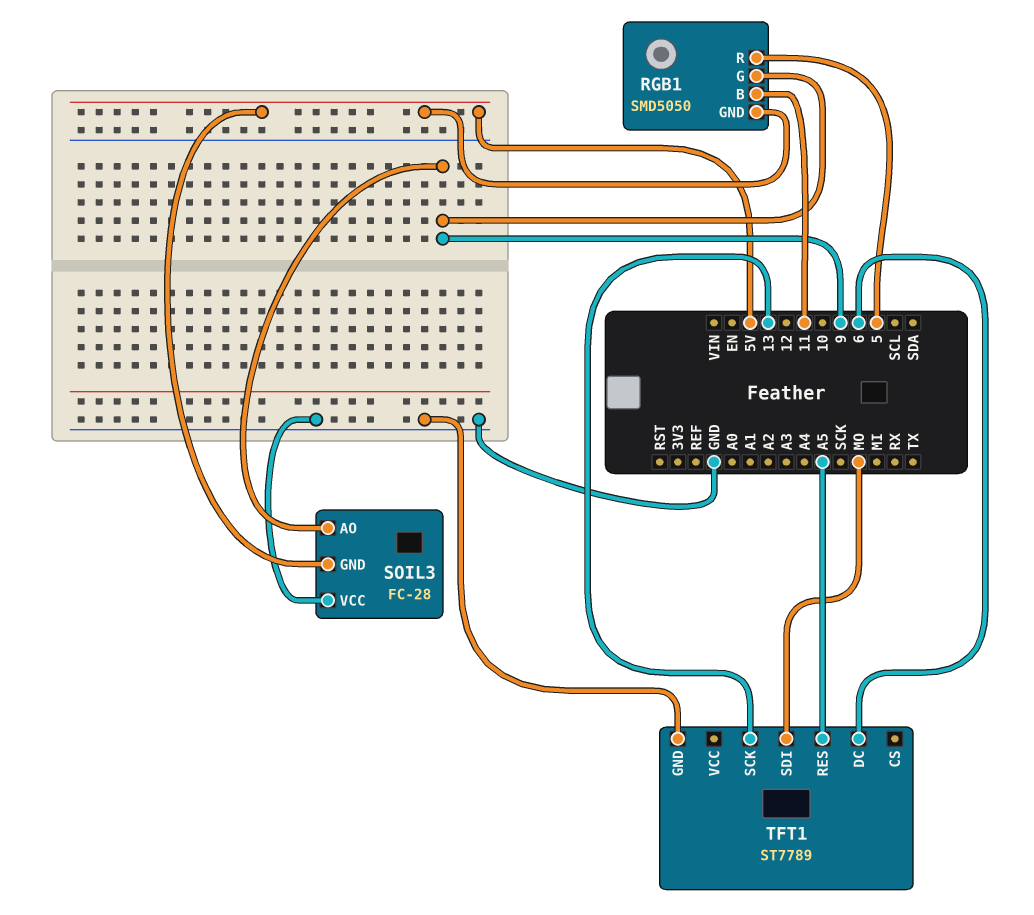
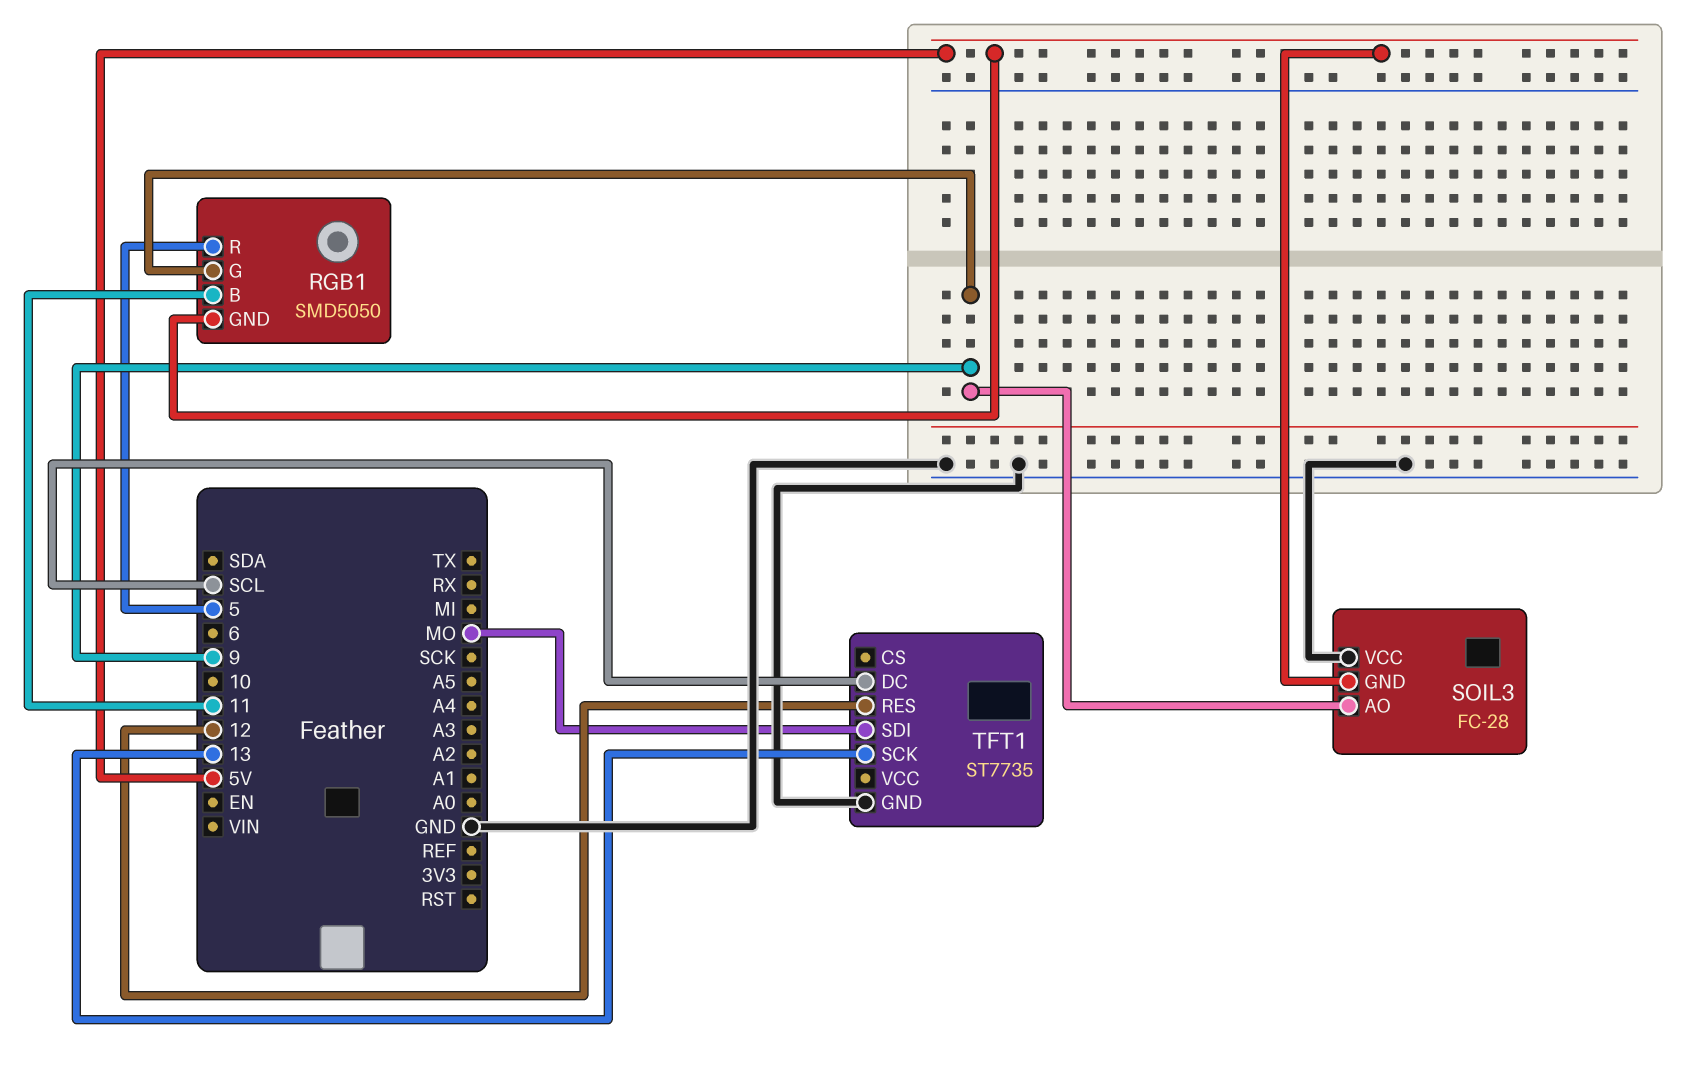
TFT1: ST7789 -> ST7735
TFT1 pin DC: 6 -> SCL
TFT1 pin RES: A5 -> 12

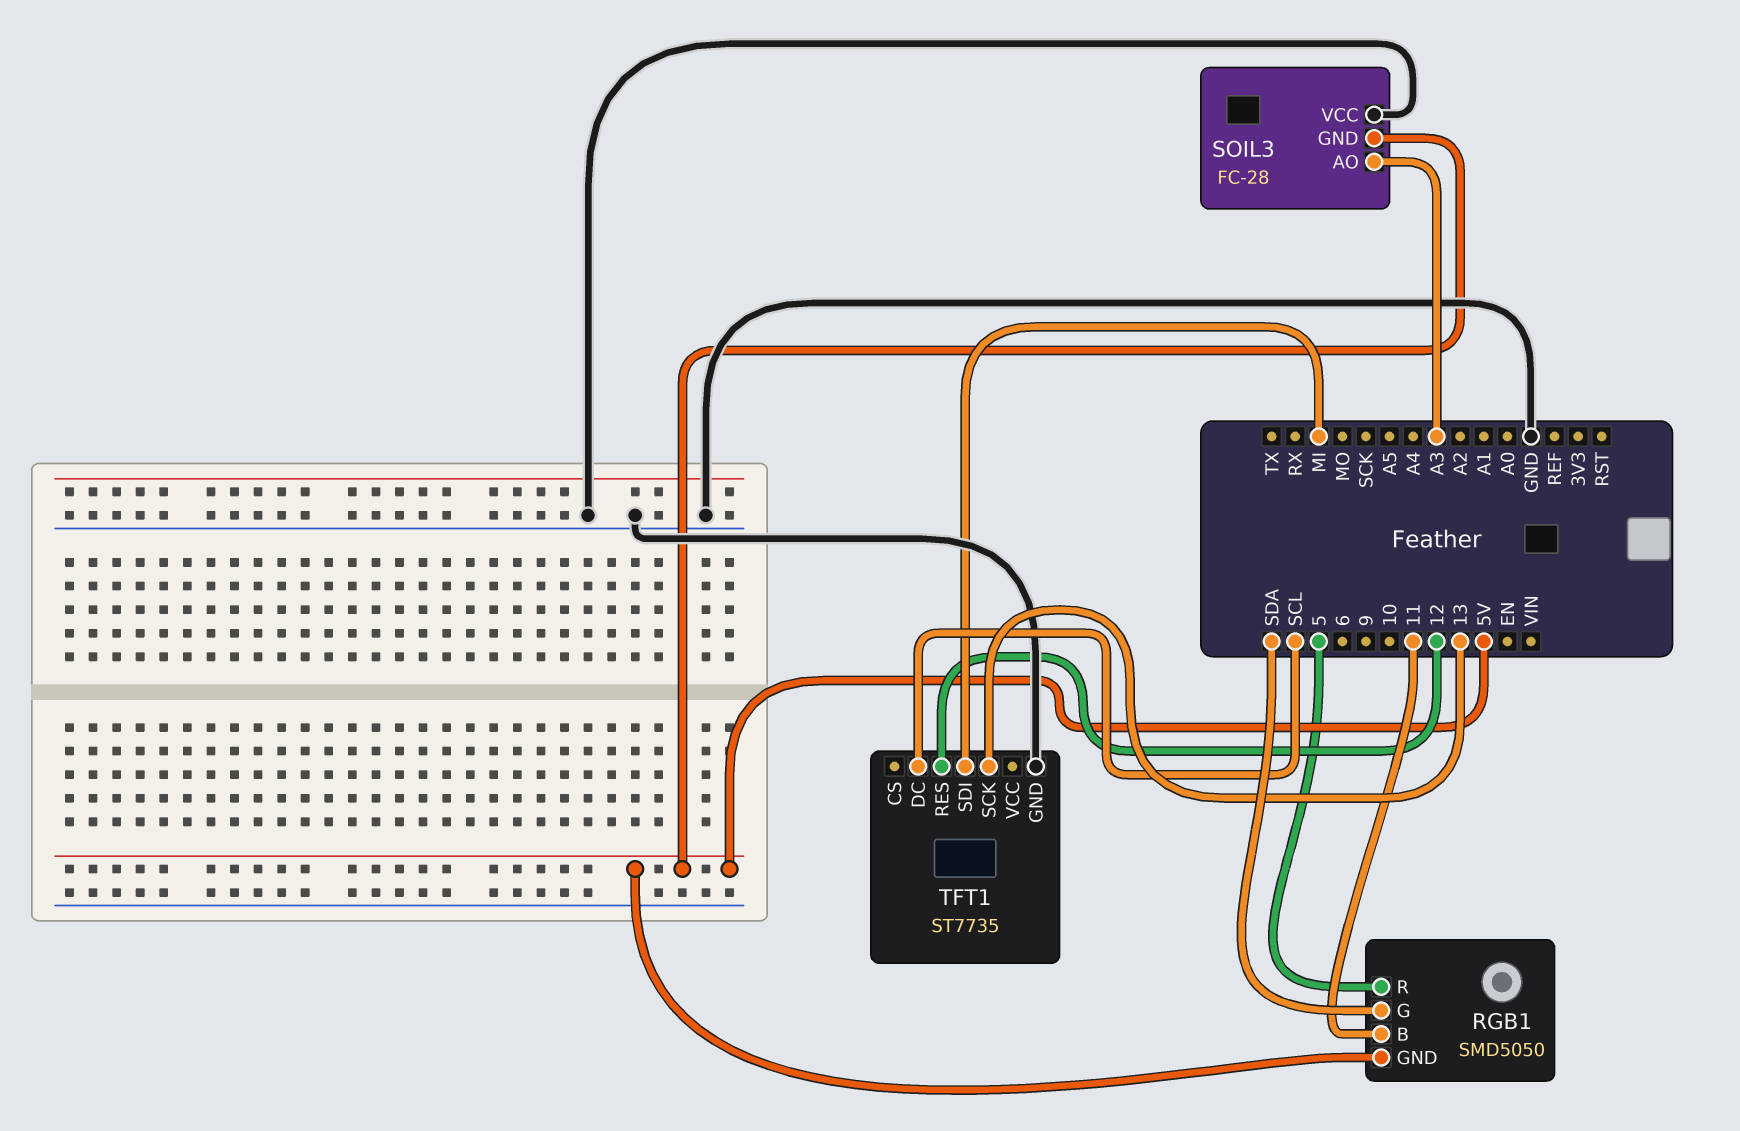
RGB1 pin G: 9 -> SDA
SOIL3 pin AO: 9 -> A3
TFT1 pin SDI: MO -> MI

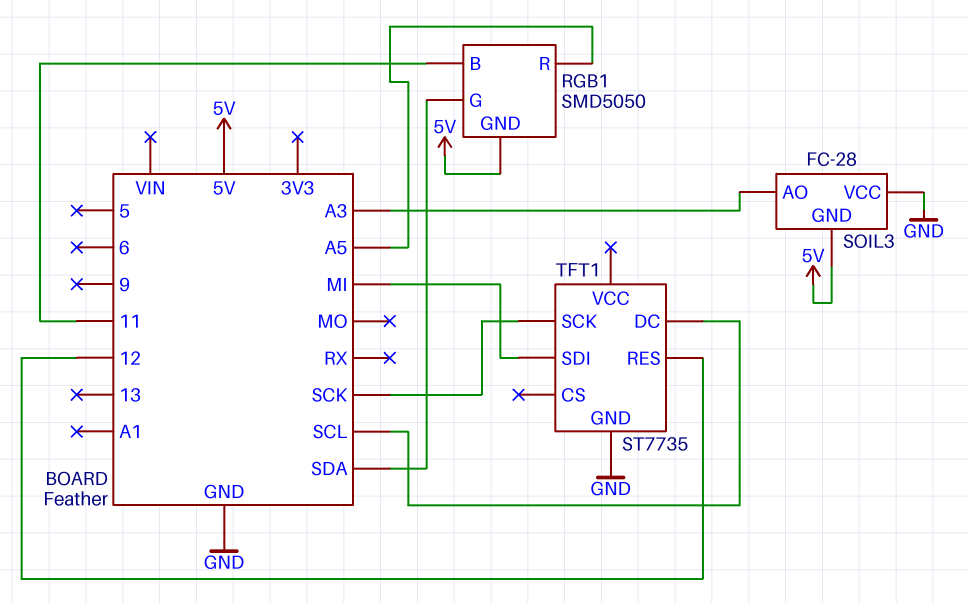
RGB1 pin R: 5 -> A5
TFT1 pin SCK: 13 -> SCK

